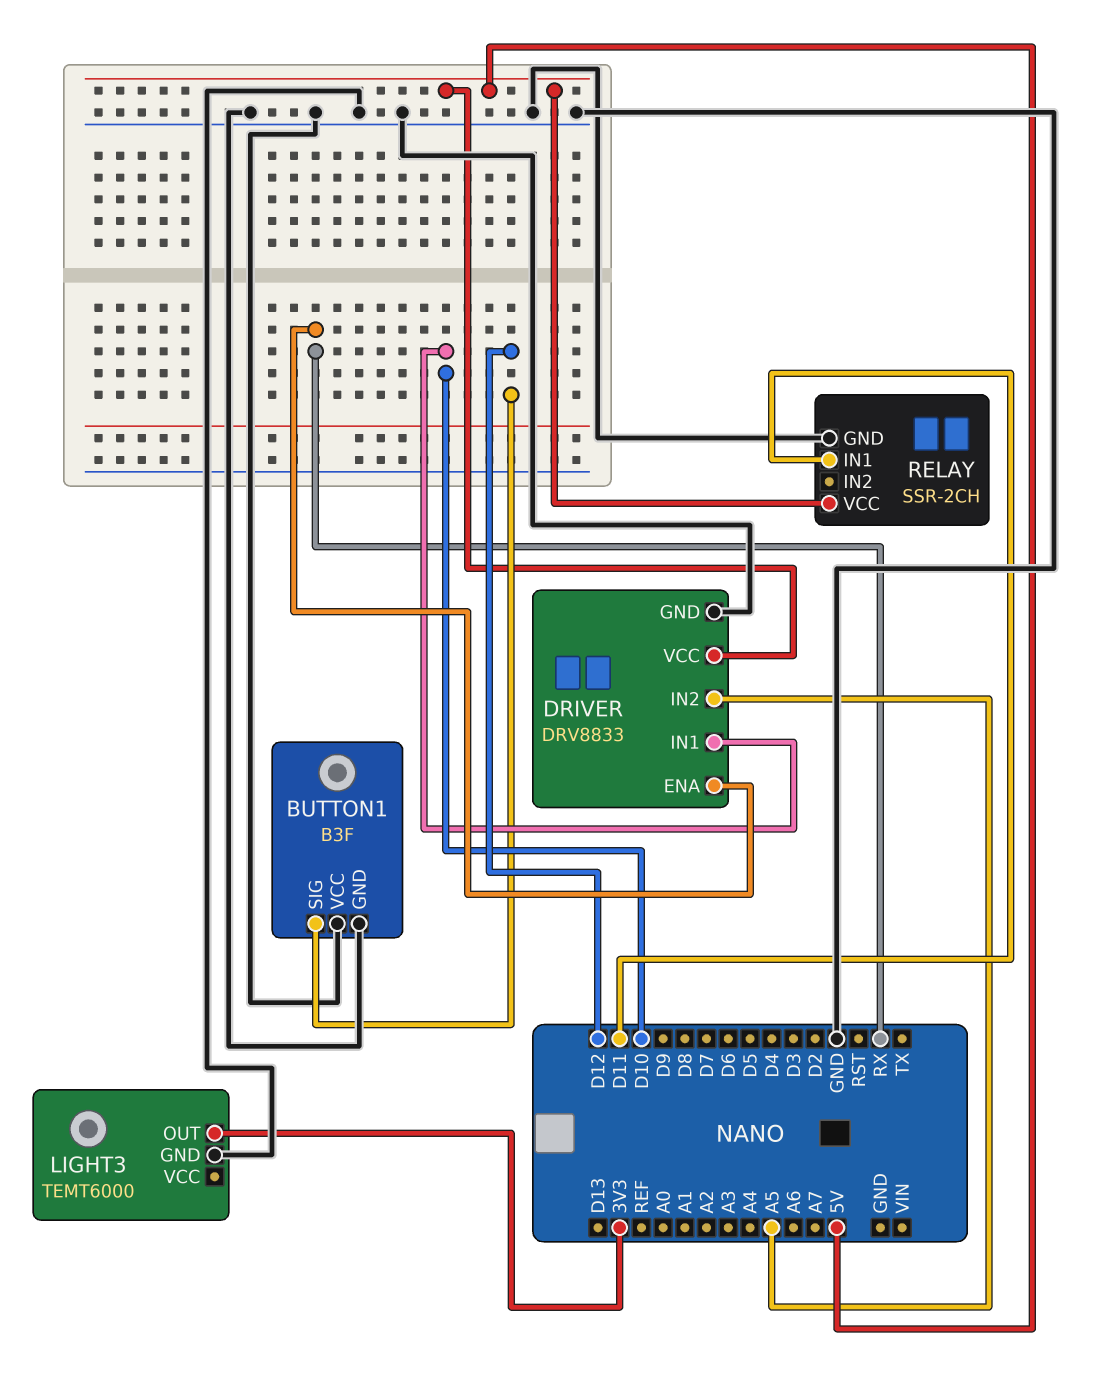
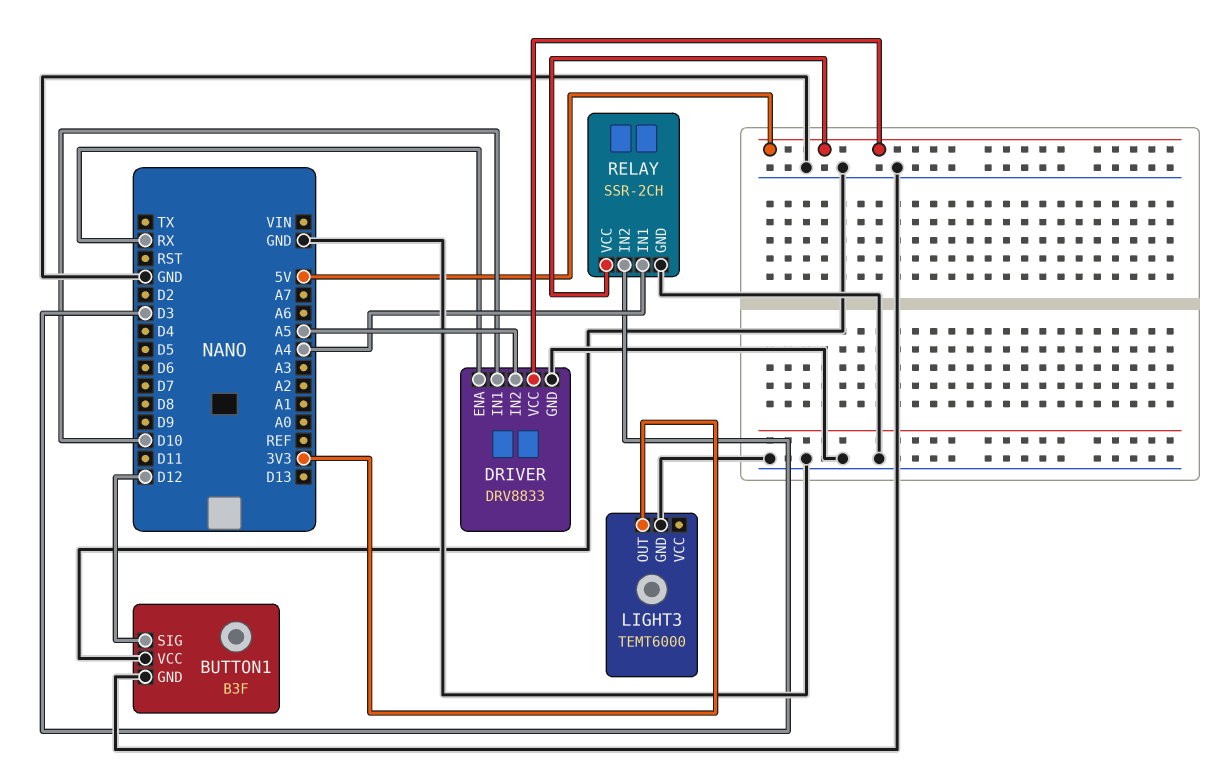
RELAY pin IN1: D11 -> A4
RELAY pin IN2: none -> D3

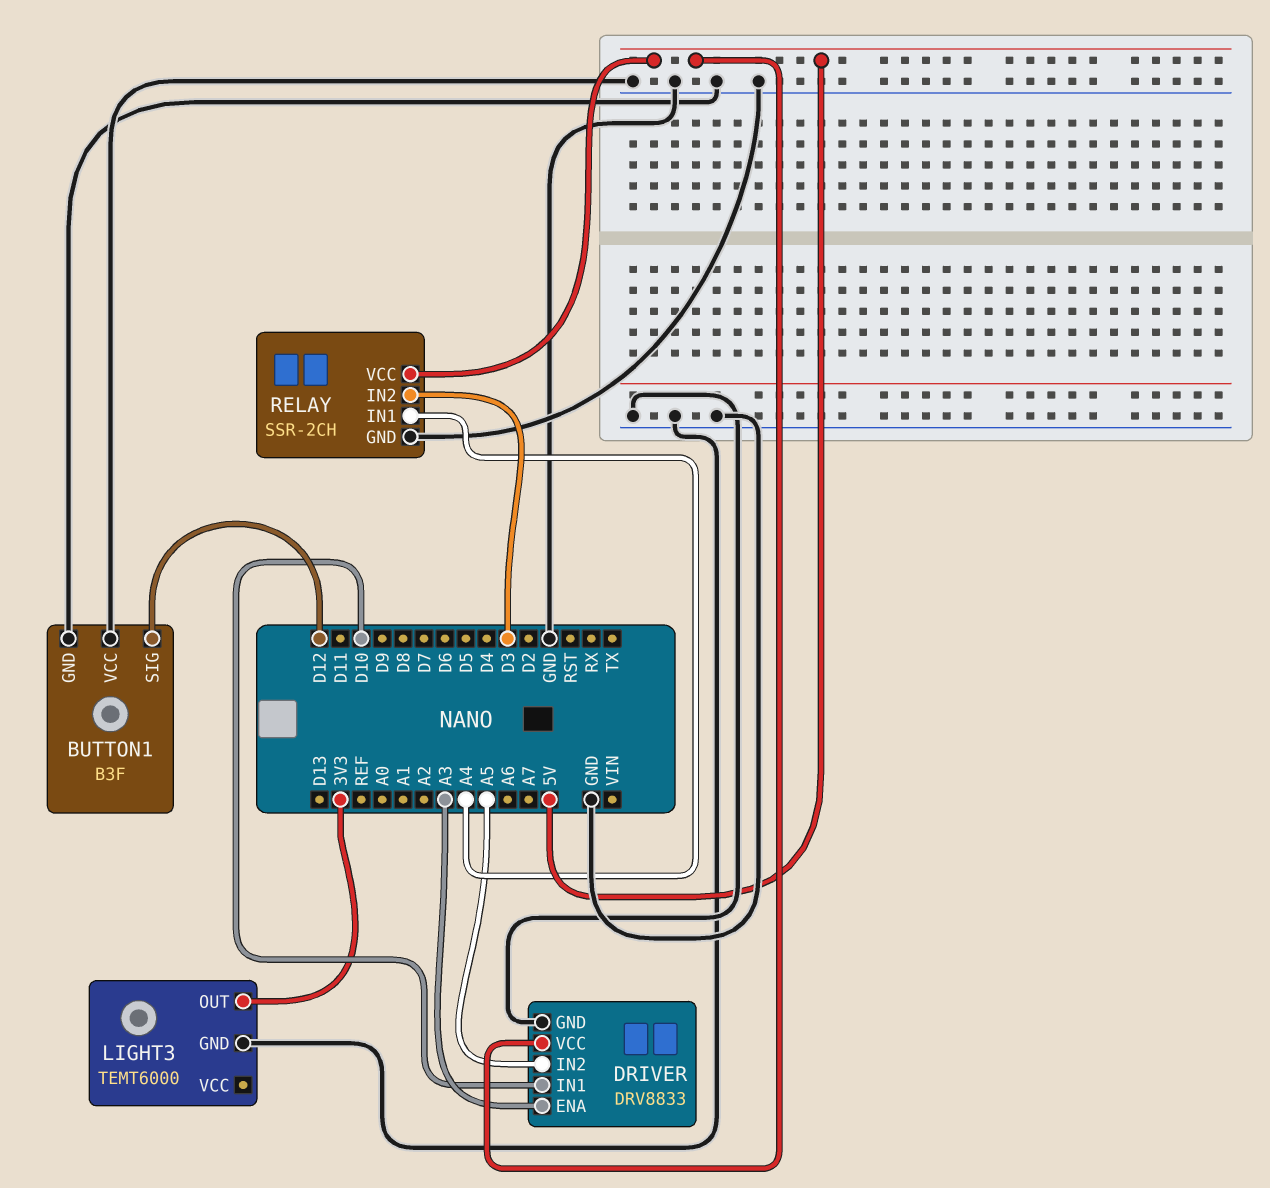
DRIVER pin ENA: RX -> A3

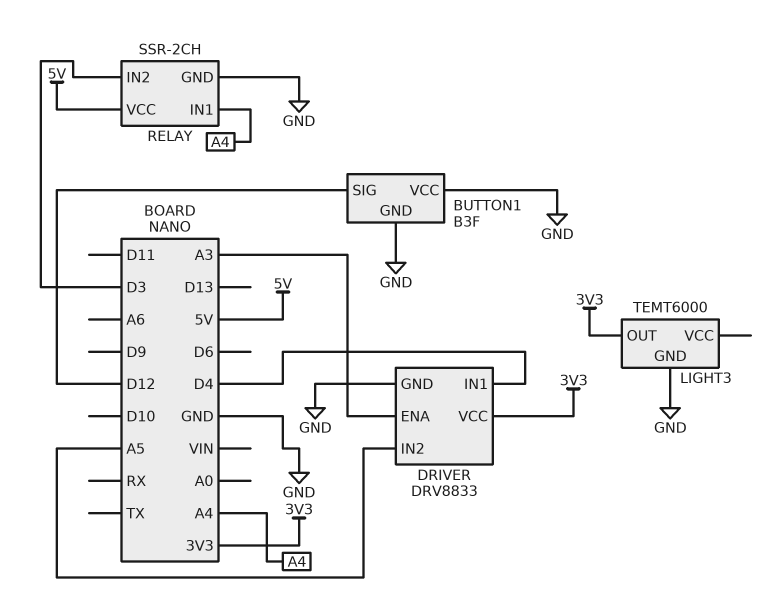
DRIVER pin IN1: D10 -> D4
DRIVER pin VCC: 5V -> 3V3

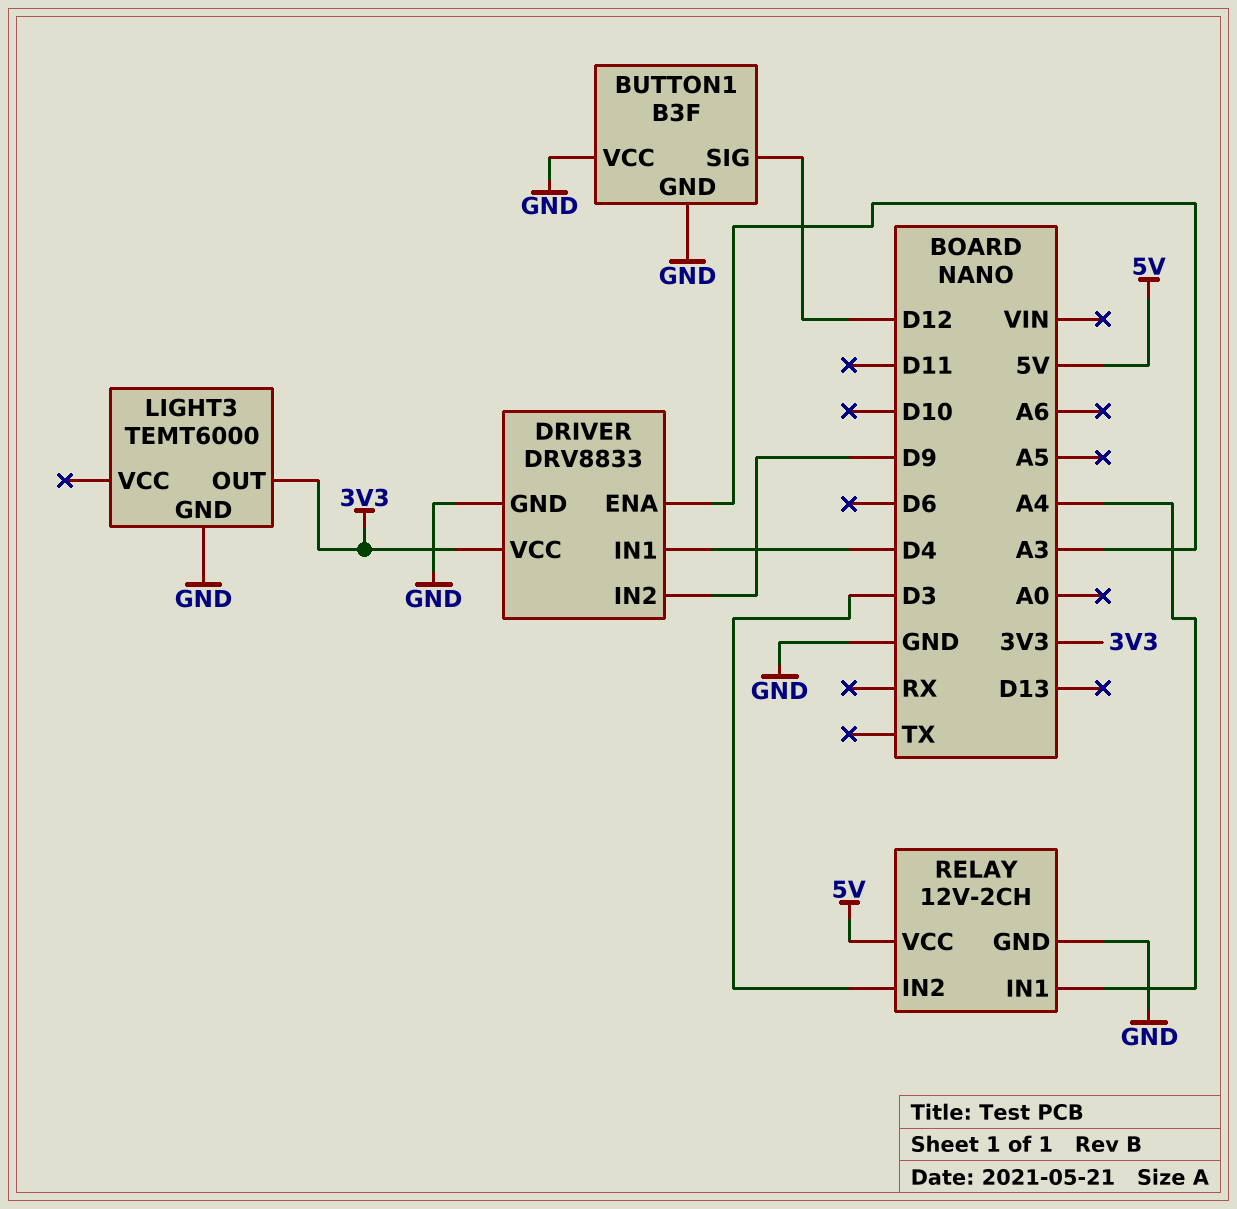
DRIVER pin IN2: A5 -> D9
RELAY: SSR-2CH -> 12V-2CH

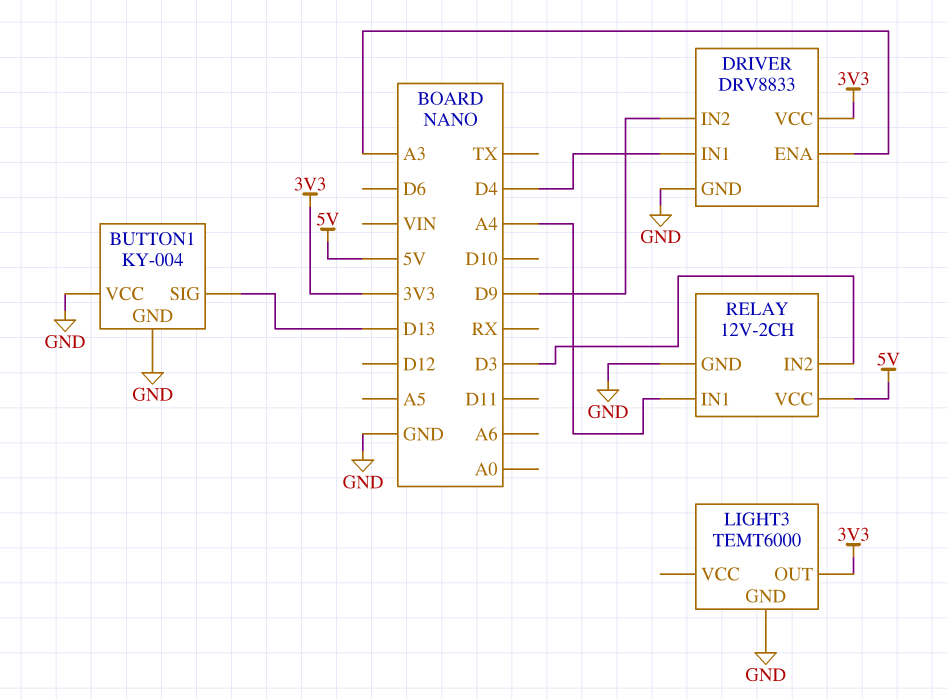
BUTTON1: B3F -> KY-004
BUTTON1 pin SIG: D12 -> D13

